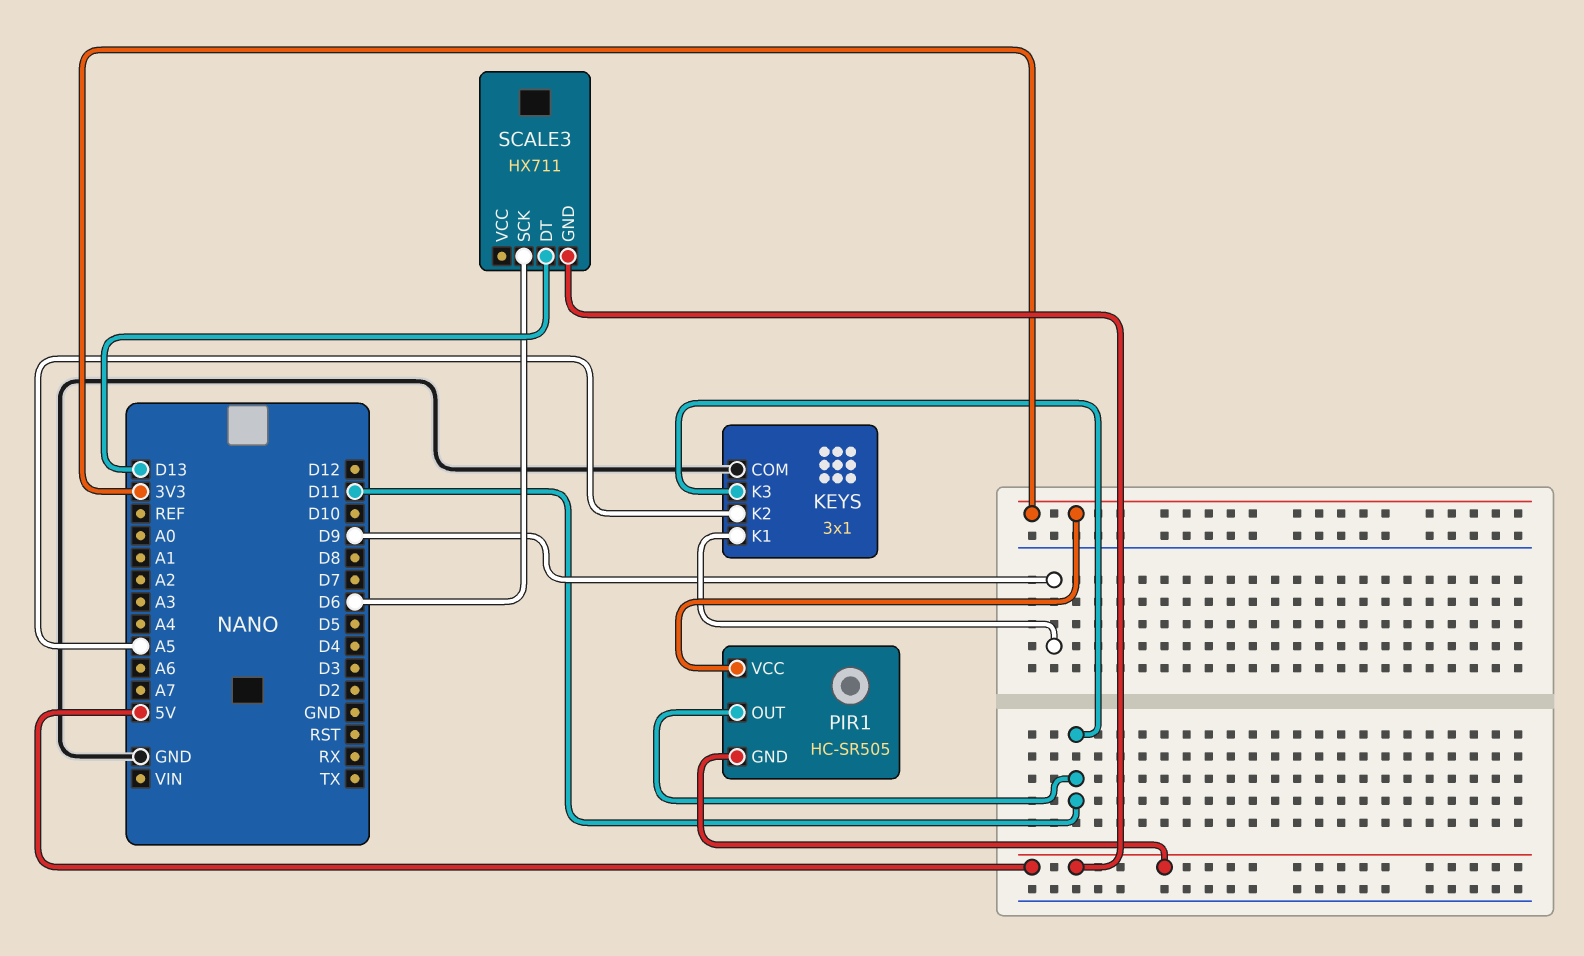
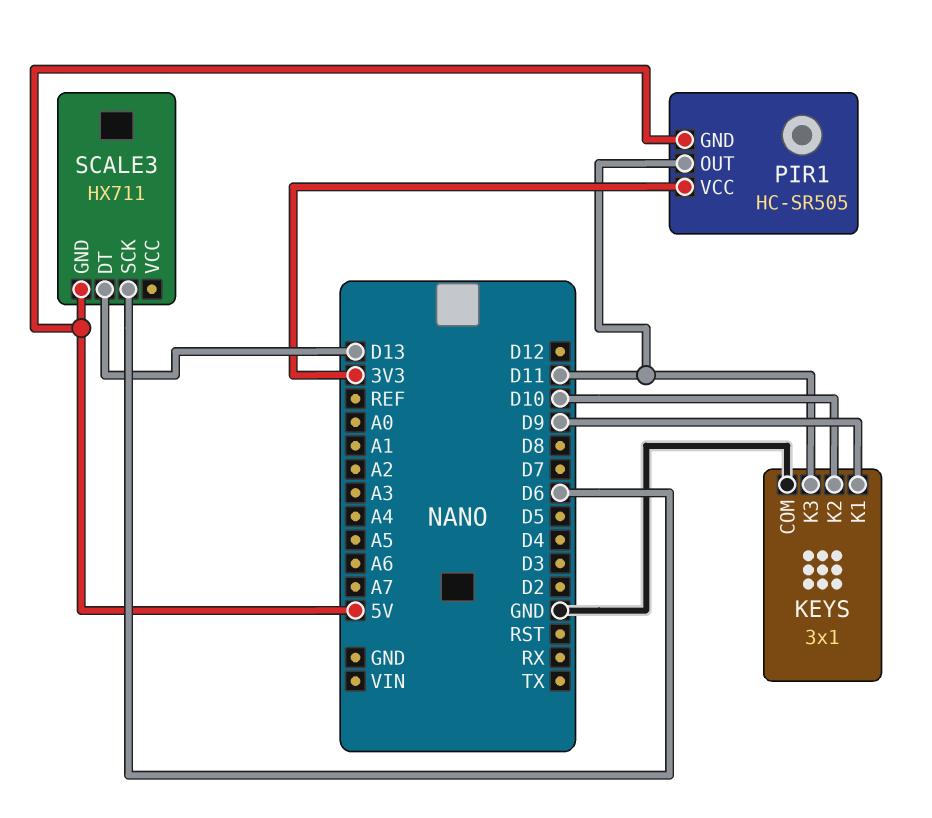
KEYS pin K2: A5 -> D10

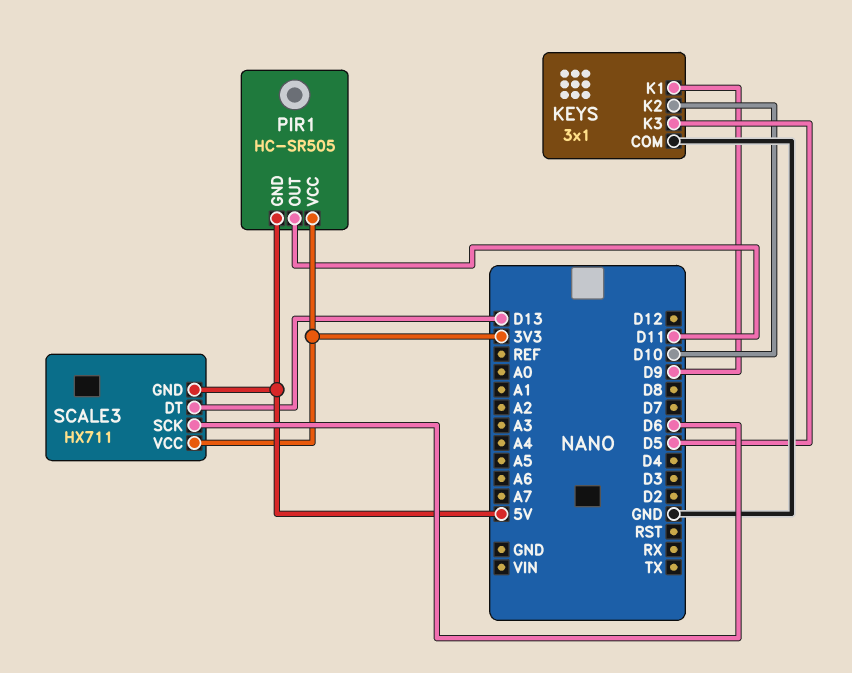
KEYS pin K3: D11 -> D5
SCALE3 pin VCC: none -> 3V3

